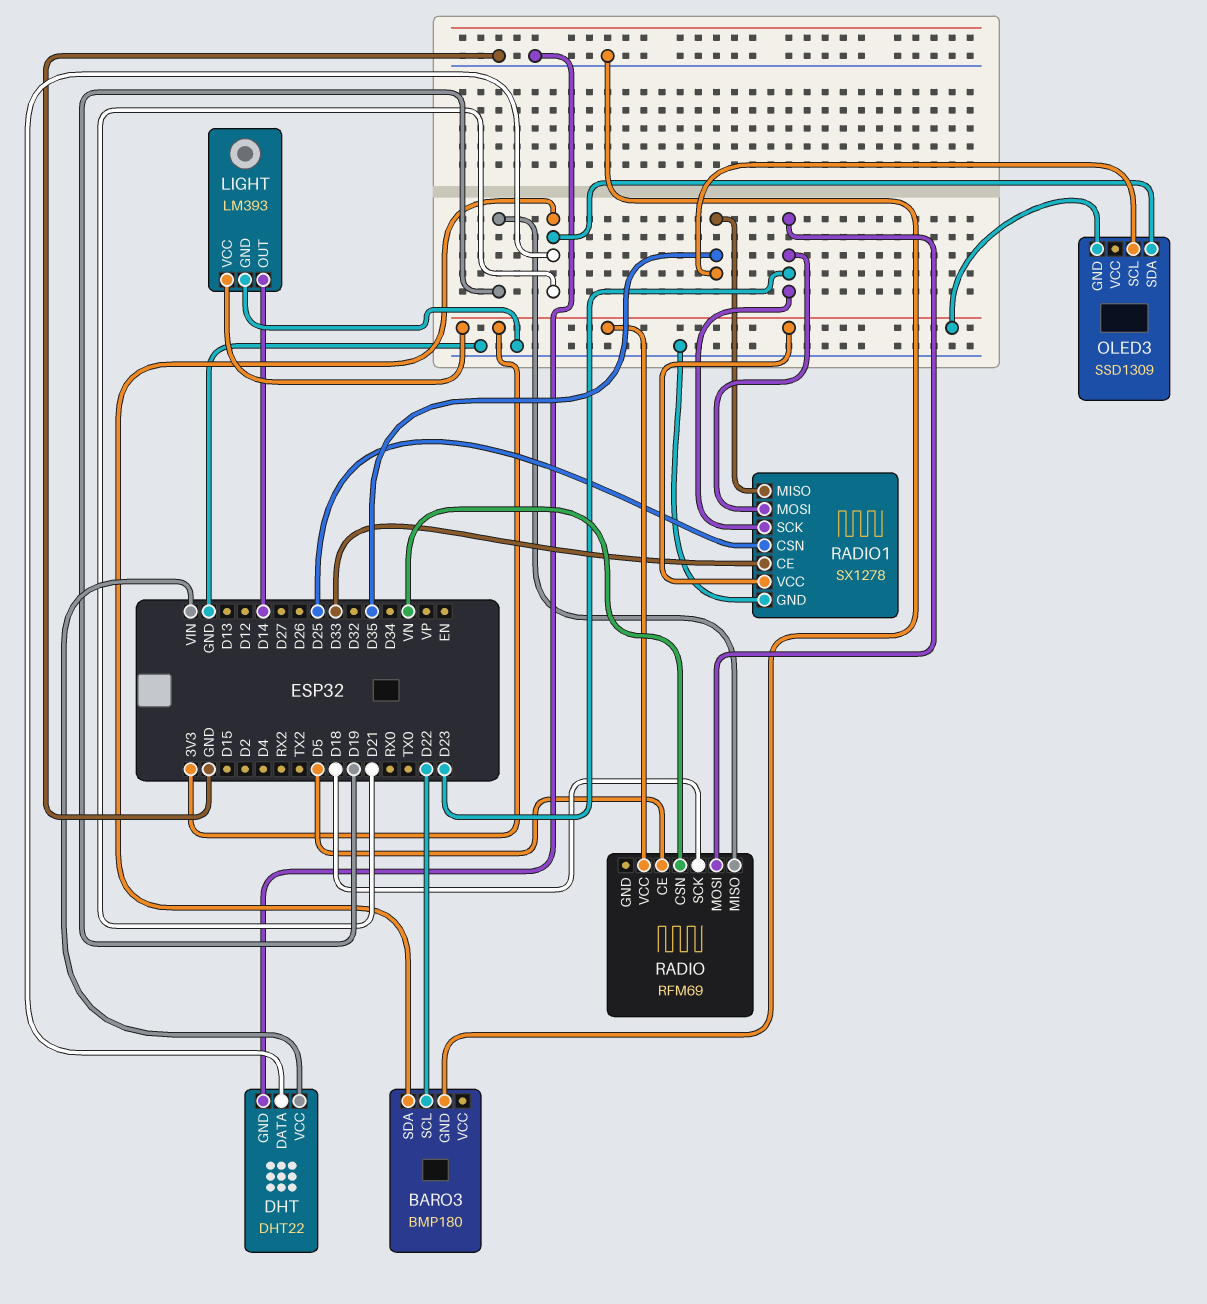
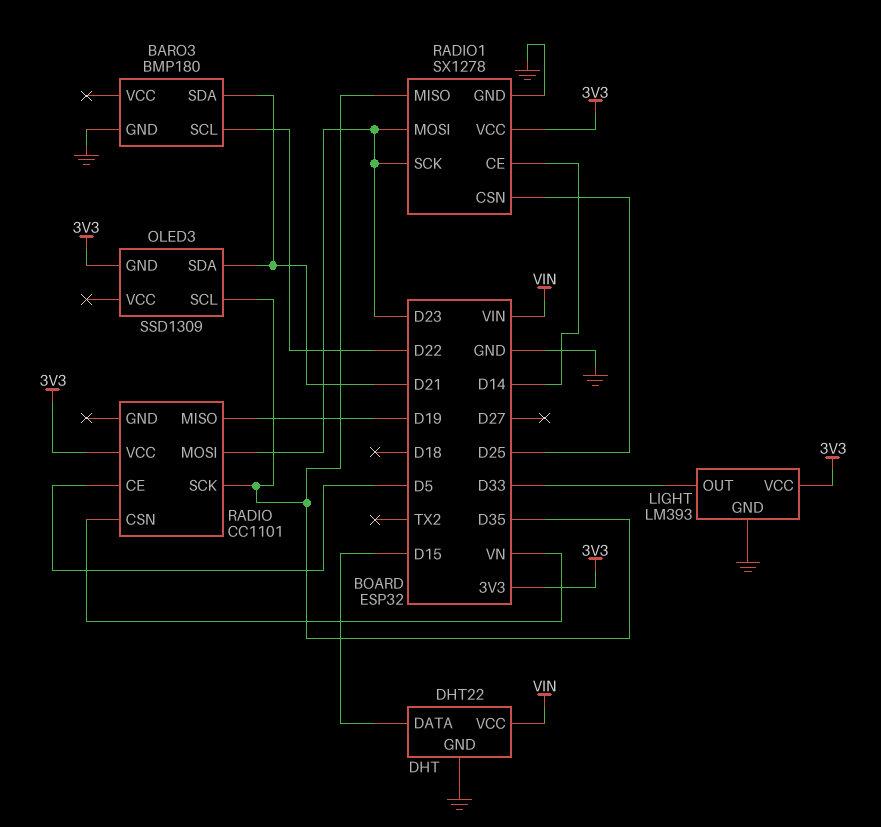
DHT pin DATA: D21 -> D15
LIGHT pin OUT: D14 -> D33
RADIO: RFM69 -> CC1101
RADIO pin SCK: D18 -> D35
RADIO1 pin CE: D33 -> D14

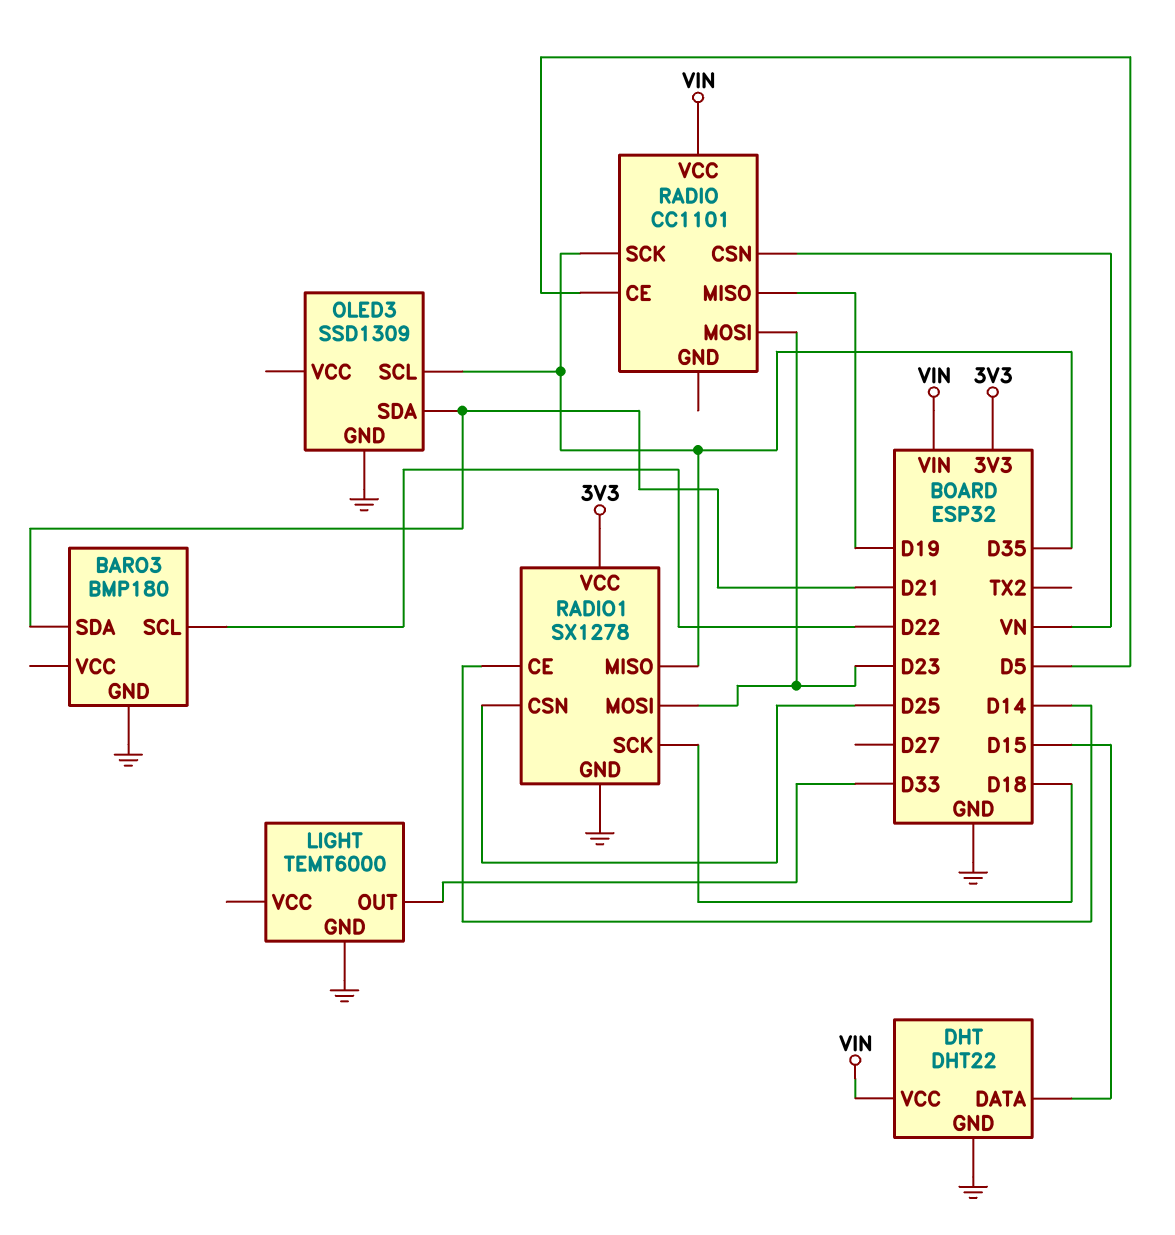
LIGHT: LM393 -> TEMT6000
LIGHT pin VCC: 3V3 -> none
OLED3 pin GND: 3V3 -> GND
RADIO pin VCC: 3V3 -> VIN
RADIO1 pin SCK: D23 -> D18

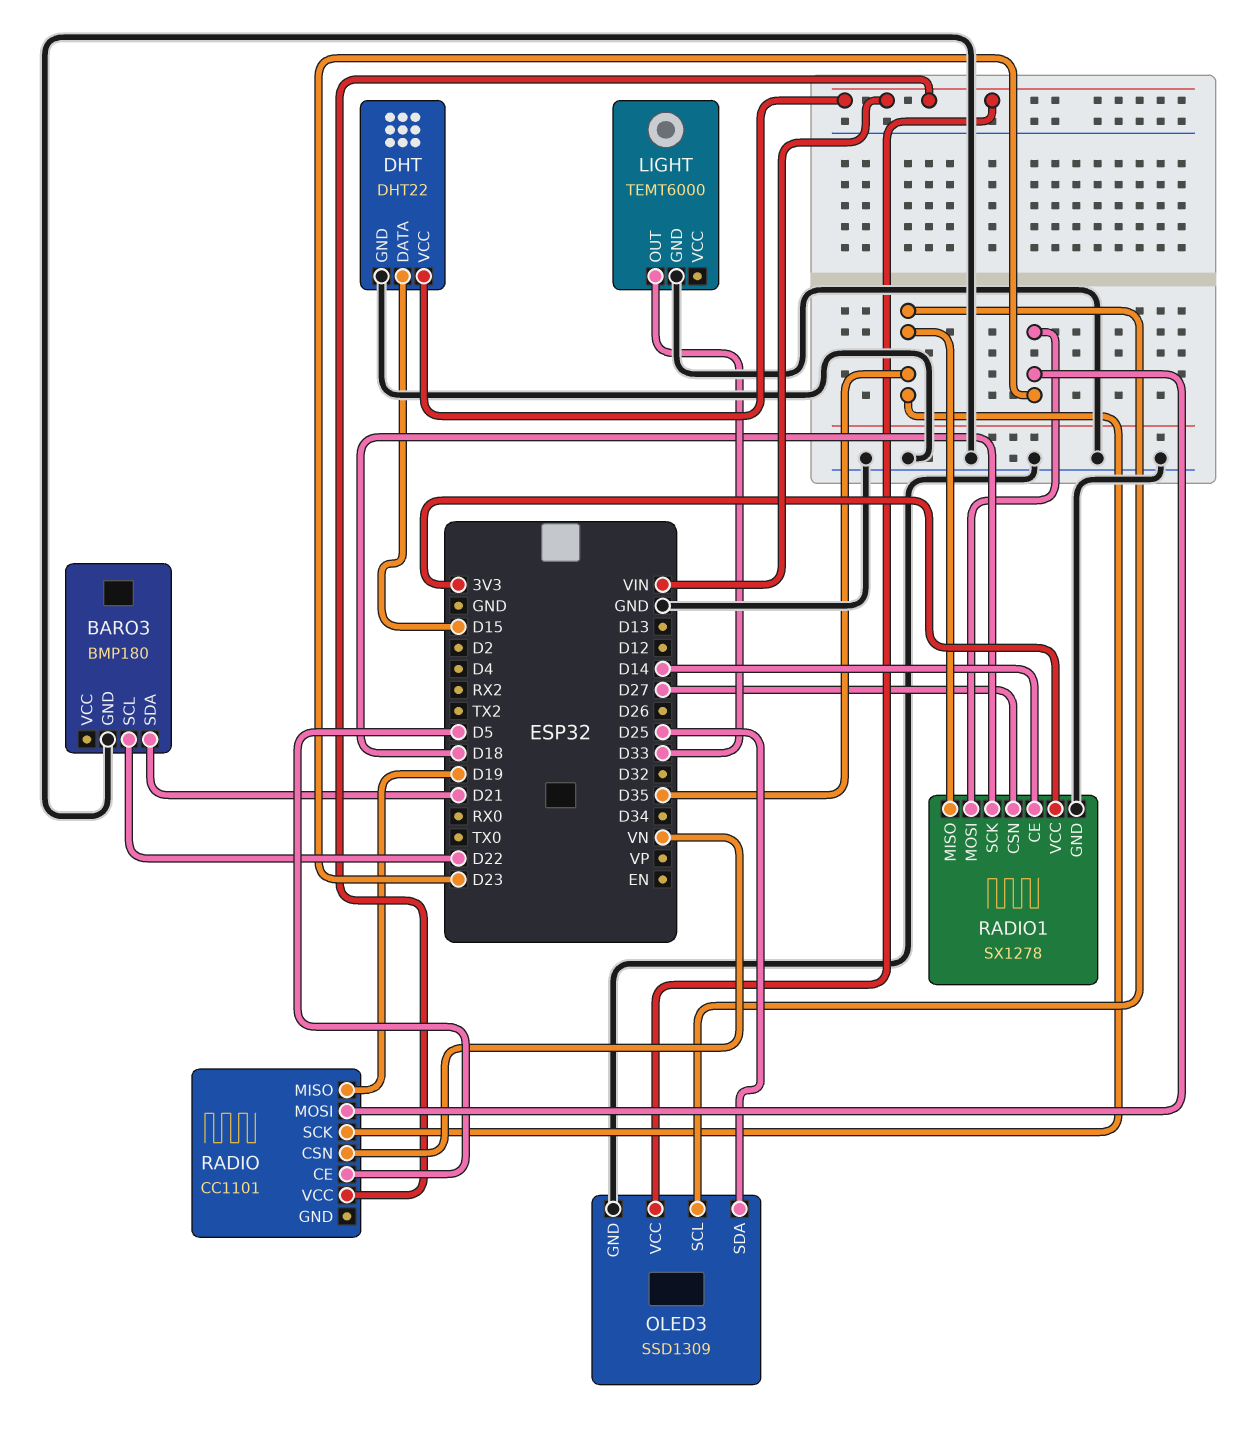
OLED3 pin SDA: D21 -> D25
OLED3 pin VCC: none -> VIN
RADIO1 pin CSN: D25 -> D27

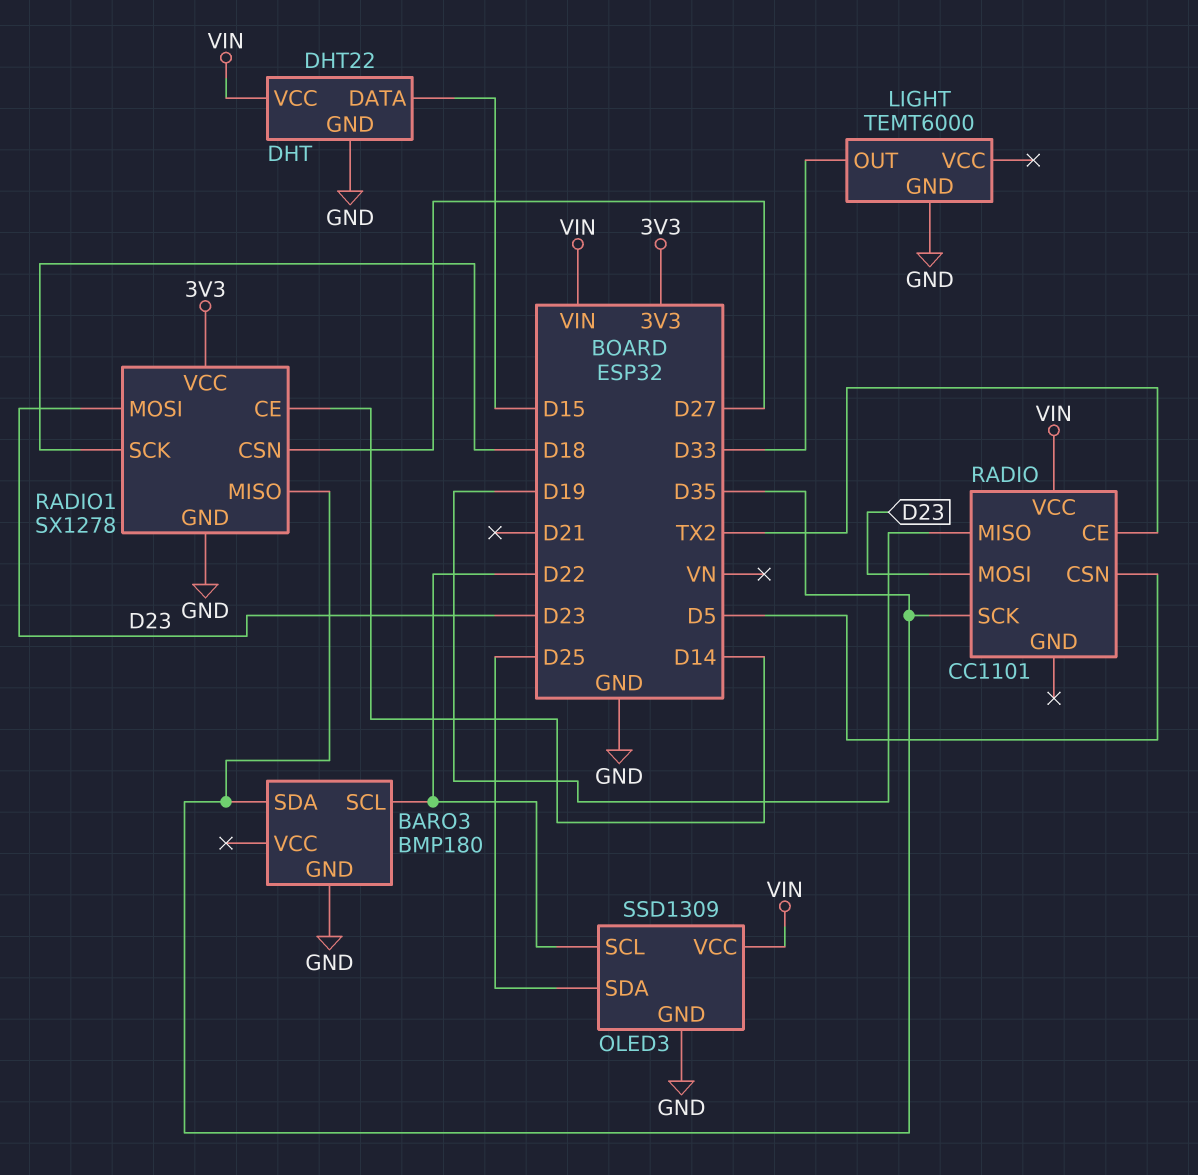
BARO3 pin SDA: D21 -> D35
OLED3 pin SCL: D35 -> D22
RADIO pin CE: D5 -> TX2
RADIO pin CSN: VN -> D5

